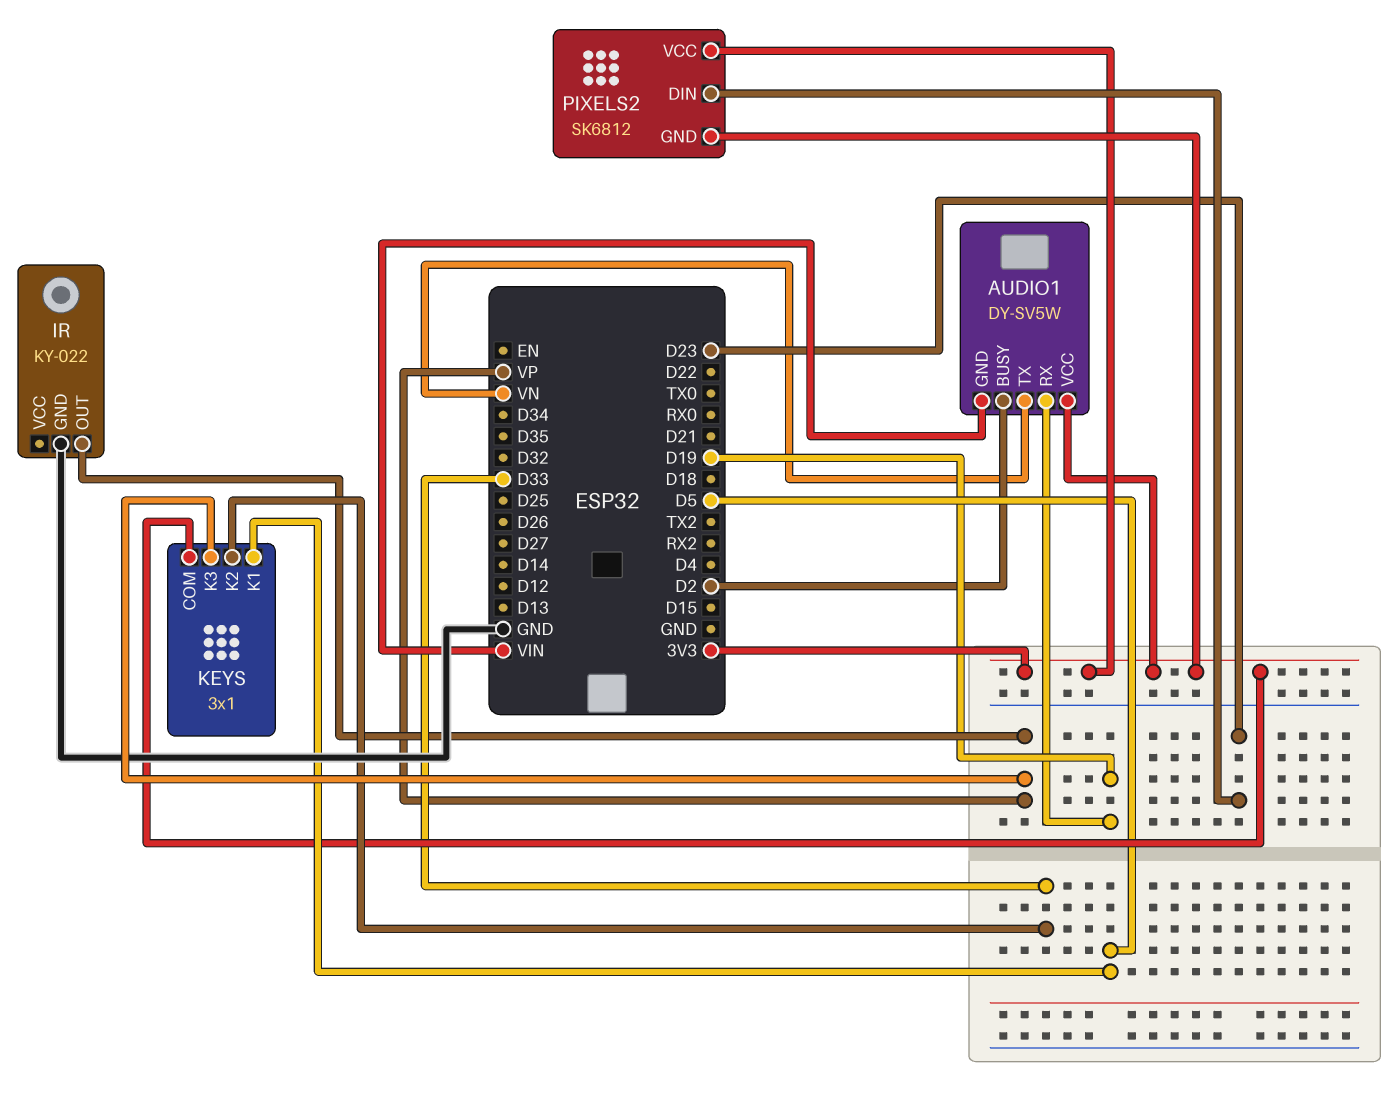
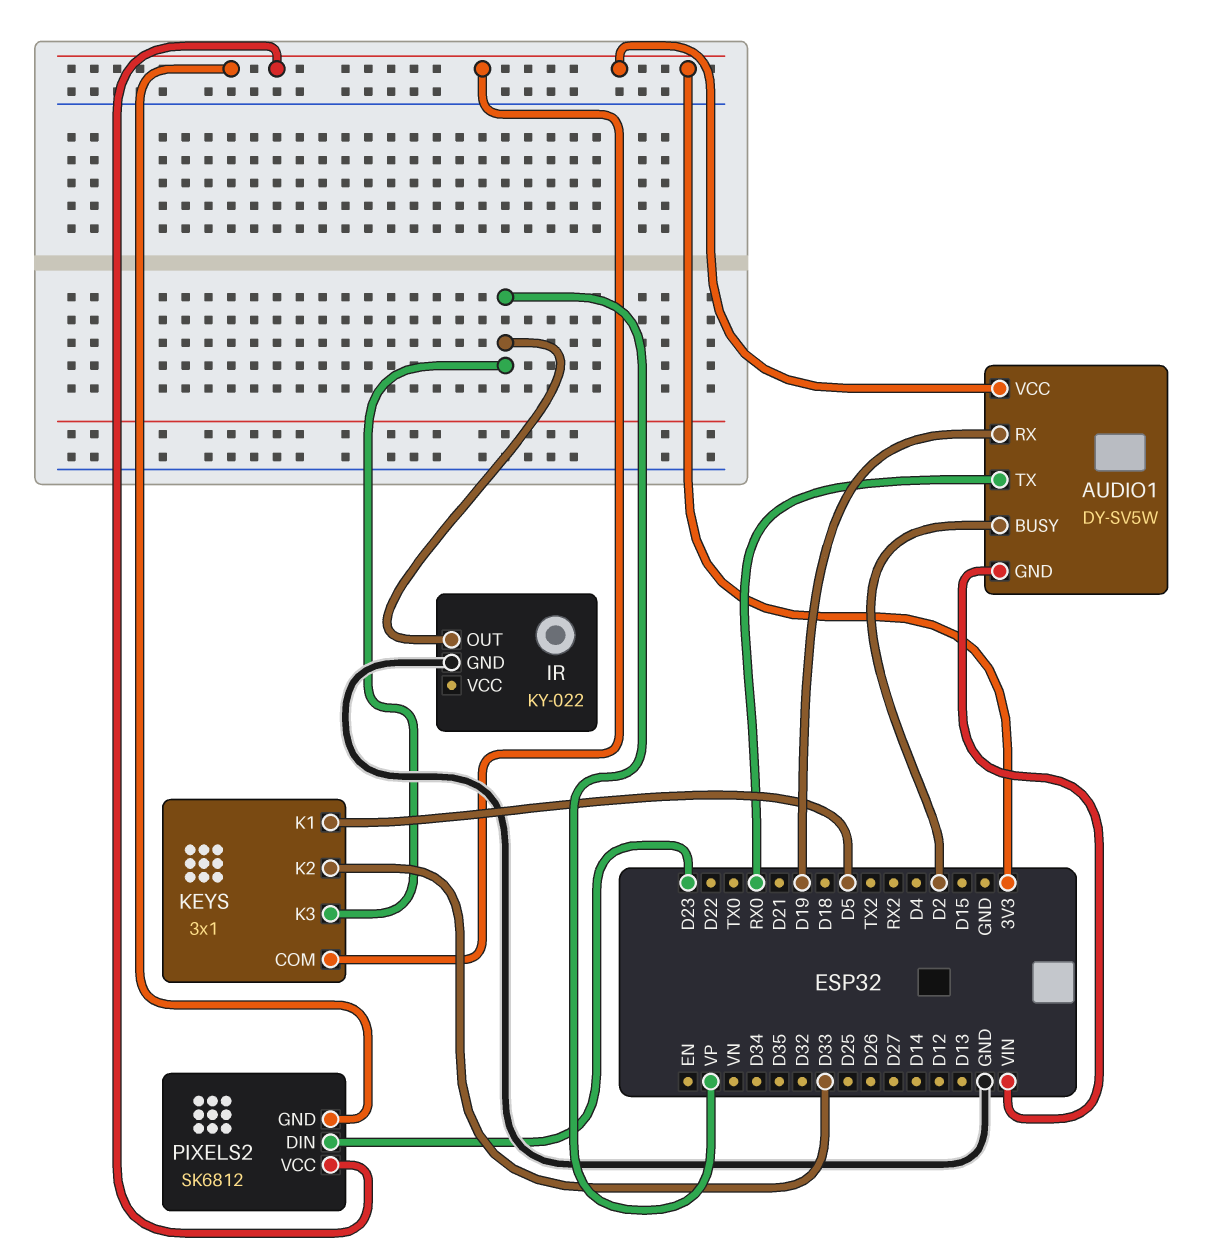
AUDIO1 pin TX: VN -> RX0

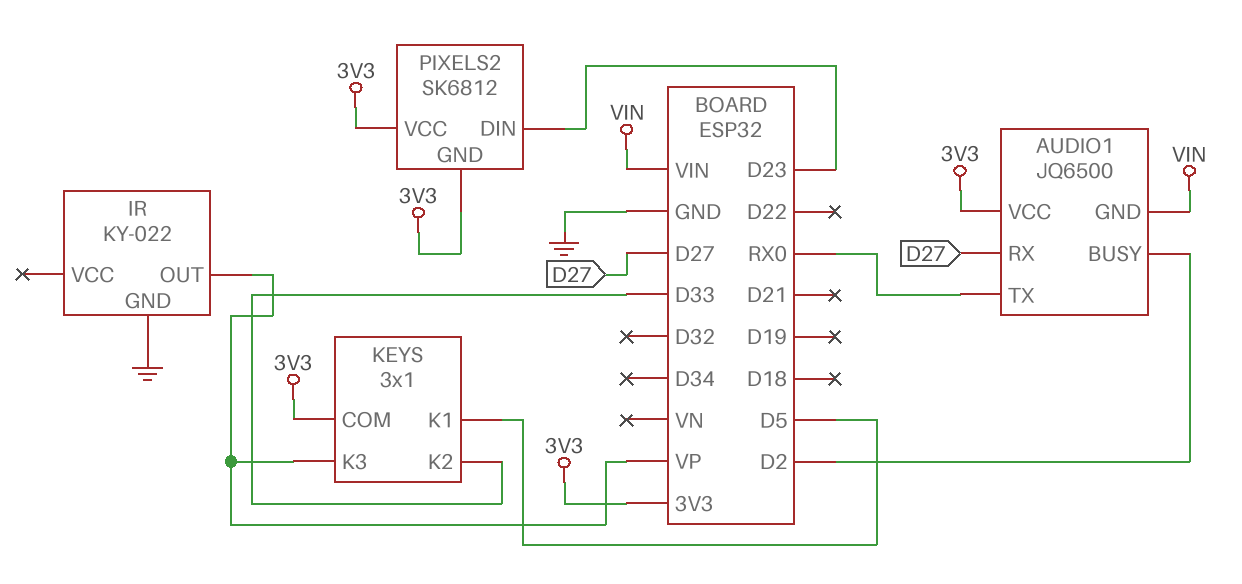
AUDIO1: DY-SV5W -> JQ6500
AUDIO1 pin RX: D19 -> D27

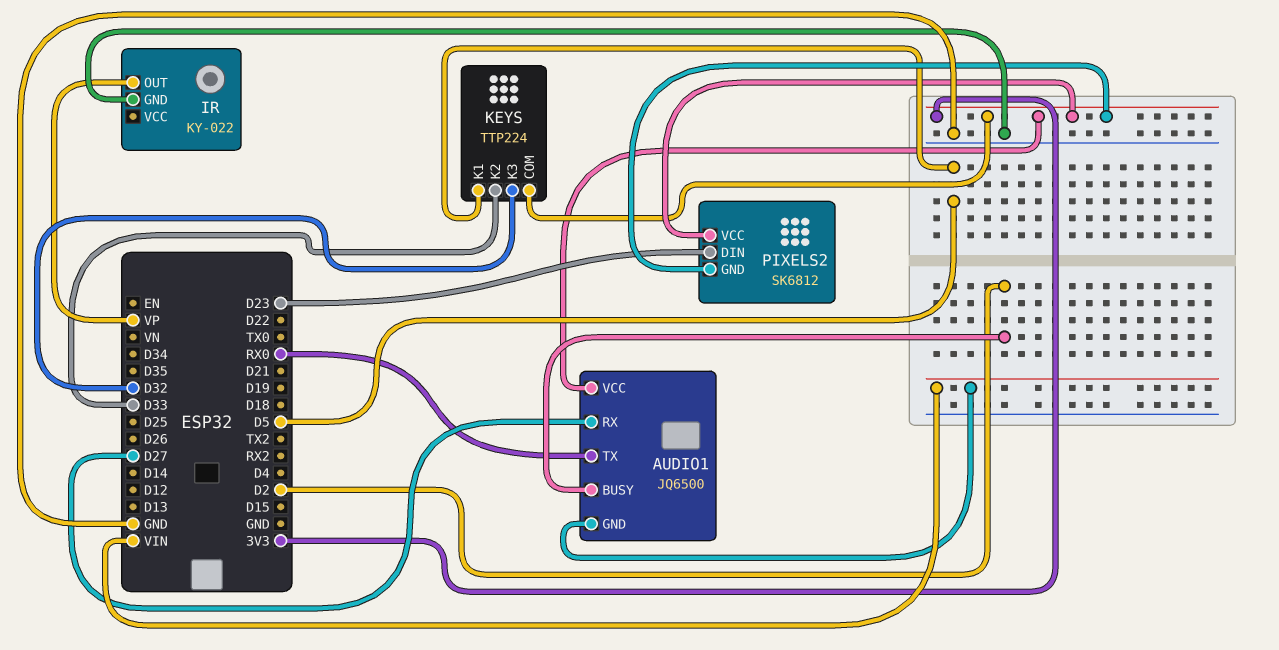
KEYS: 3x1 -> TTP224
KEYS pin K3: VP -> D32

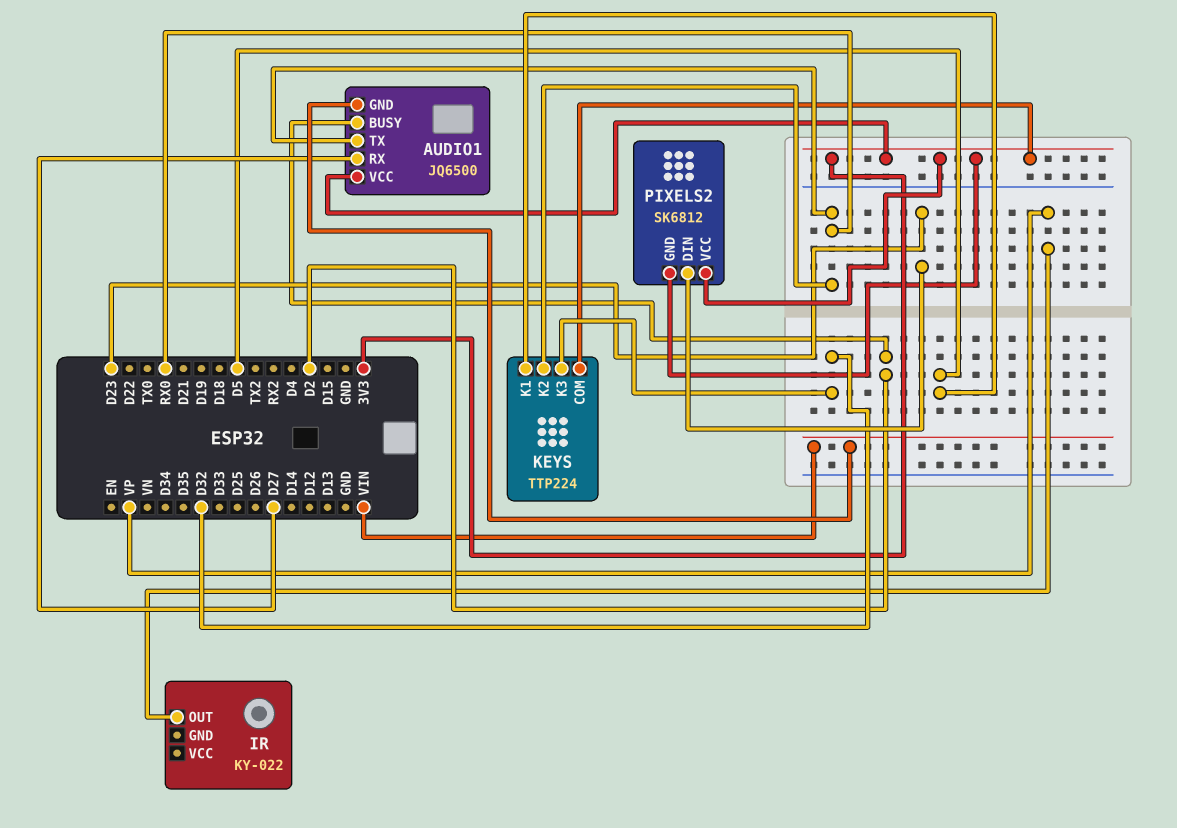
IR pin GND: GND -> none
KEYS pin K2: D33 -> RX0

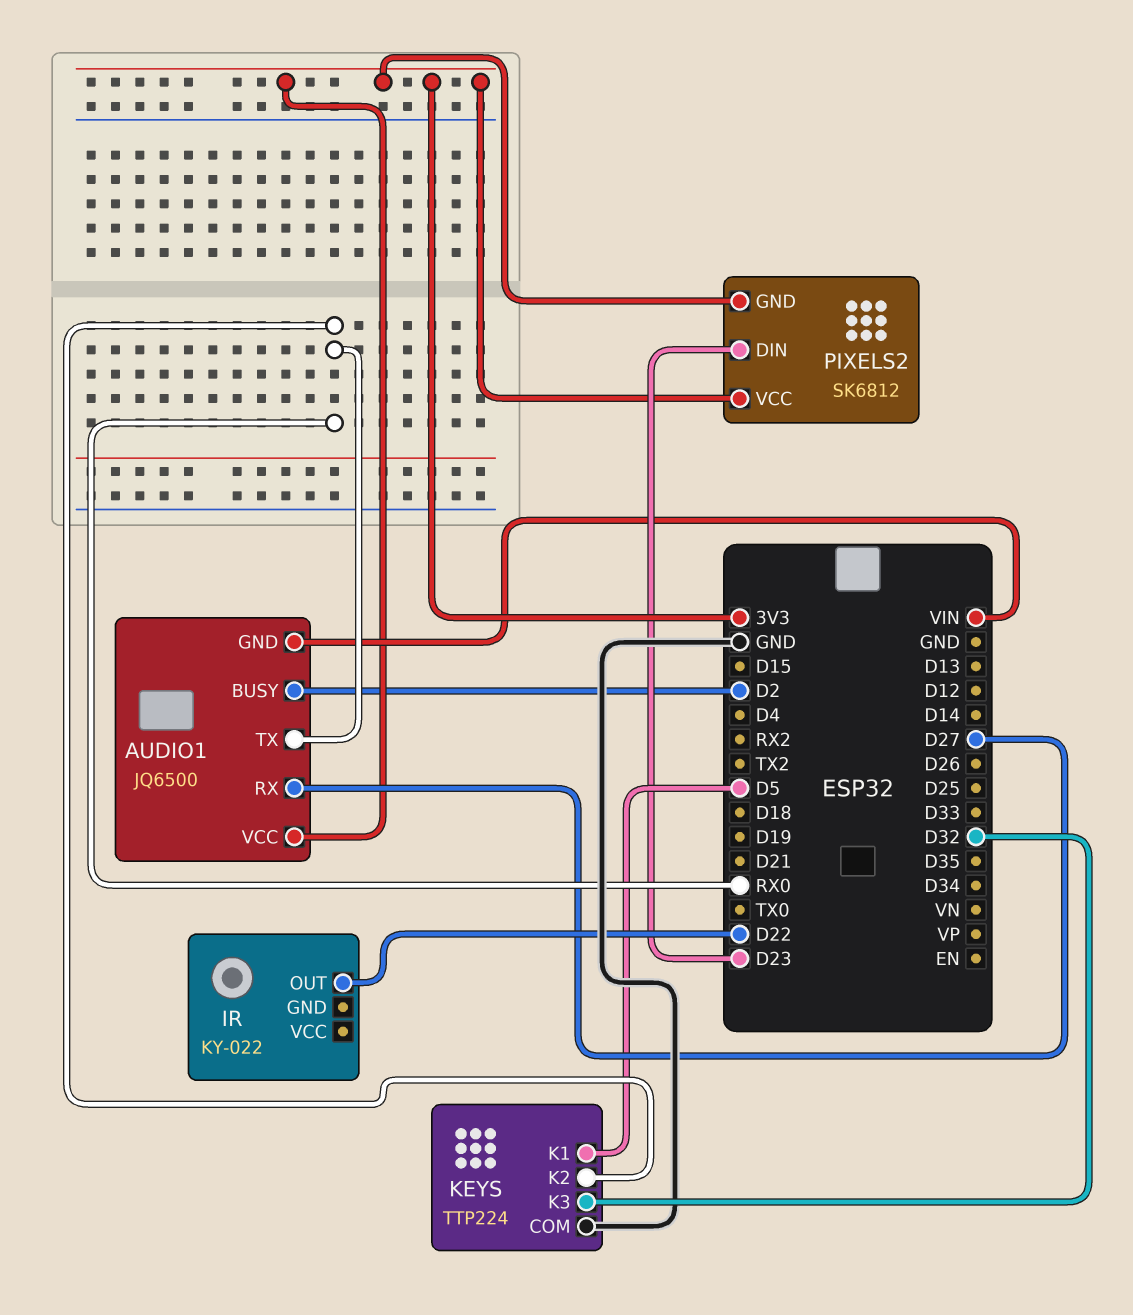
IR pin OUT: VP -> D22
KEYS pin COM: 3V3 -> GND

